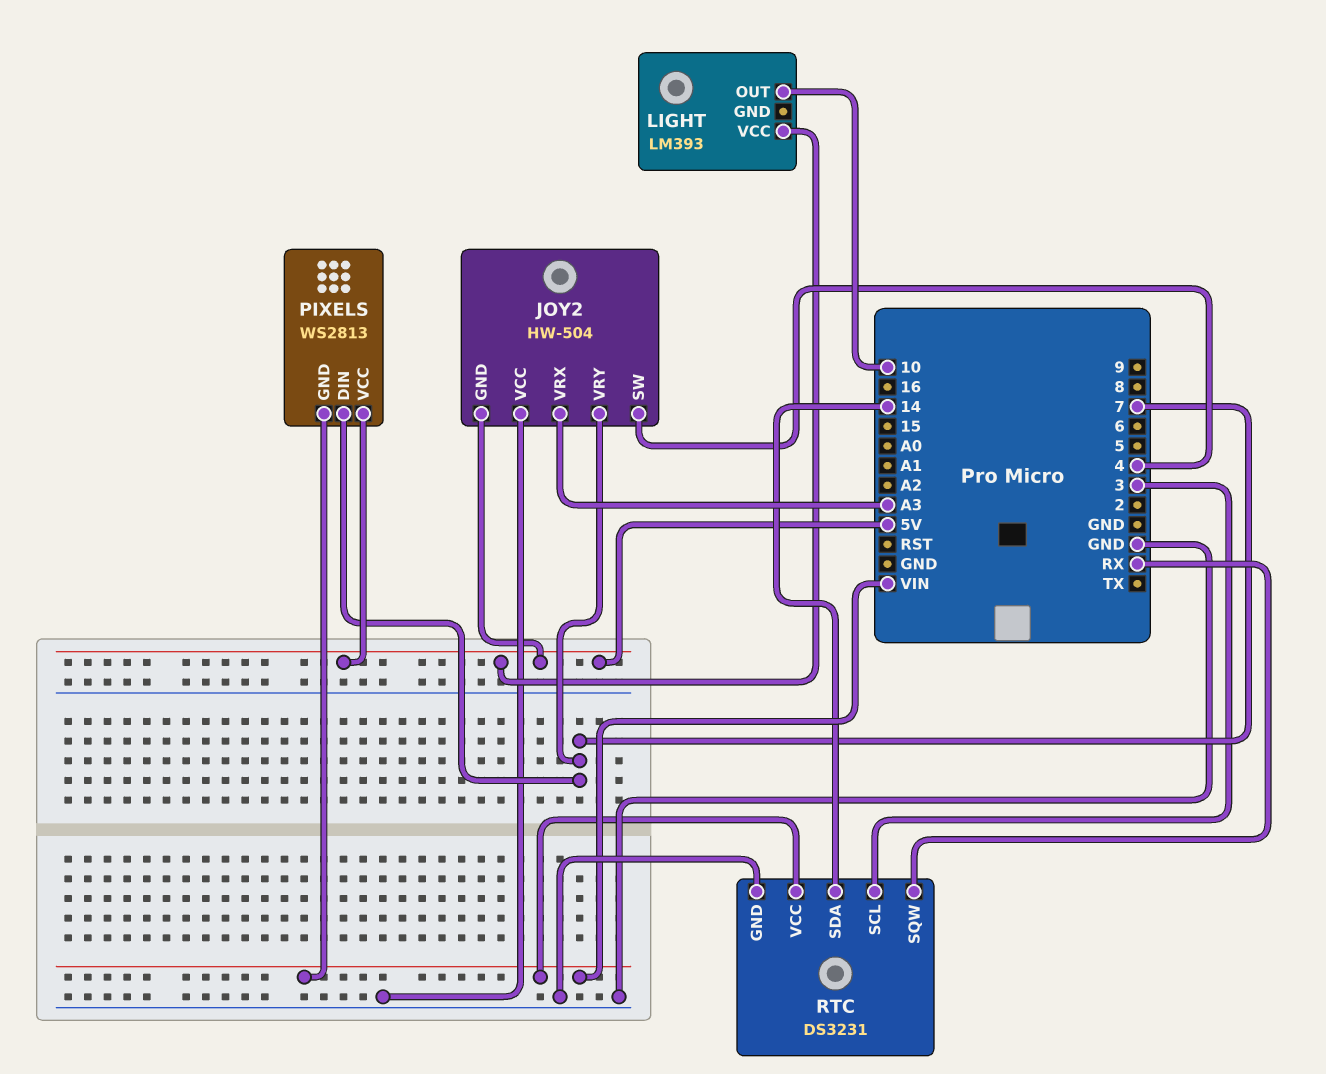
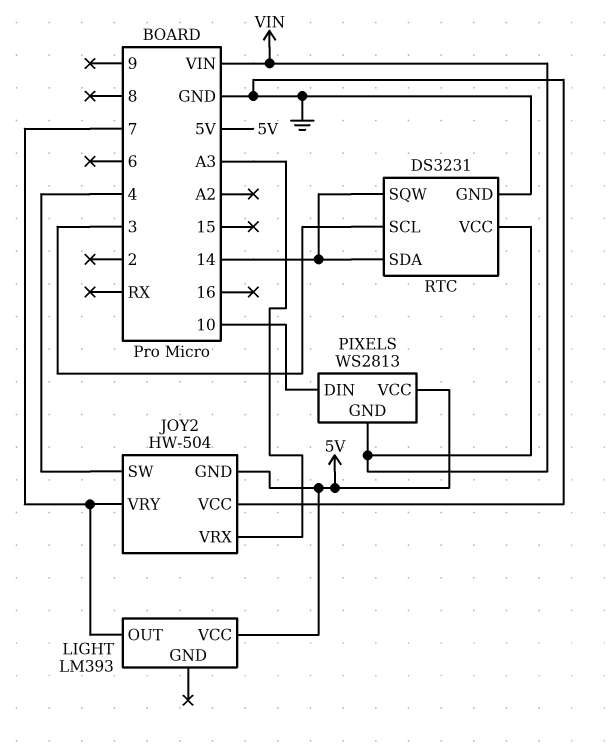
LIGHT pin OUT: 10 -> 7
PIXELS pin DIN: 7 -> 10
RTC pin SQW: RX -> 14

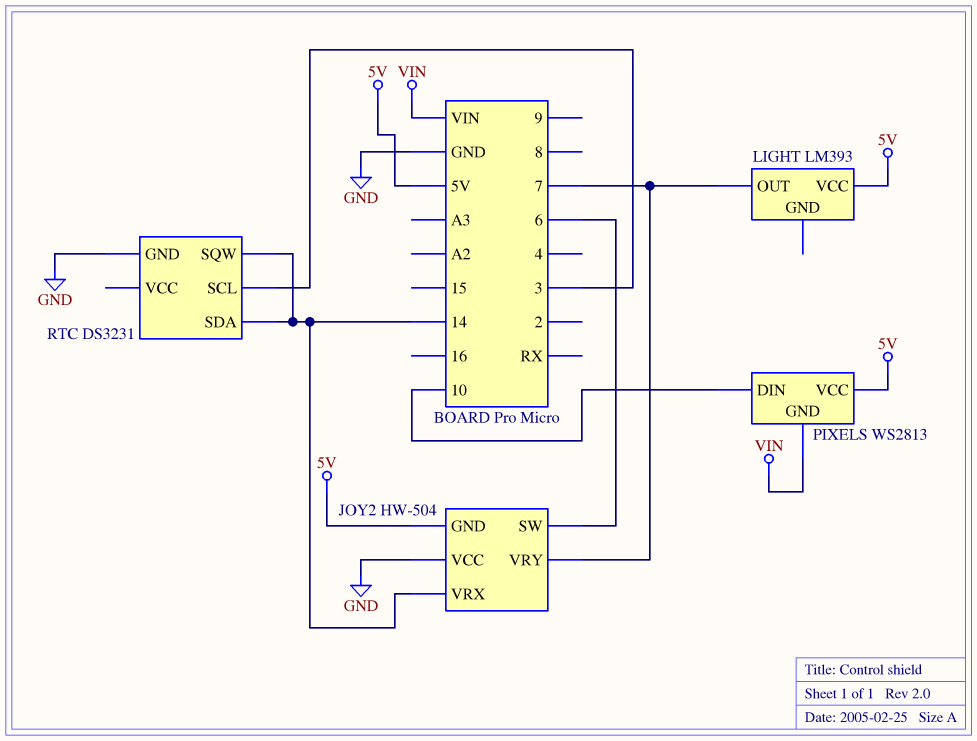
JOY2 pin SW: 4 -> 6
JOY2 pin VRX: A3 -> 14
RTC pin VCC: VIN -> none

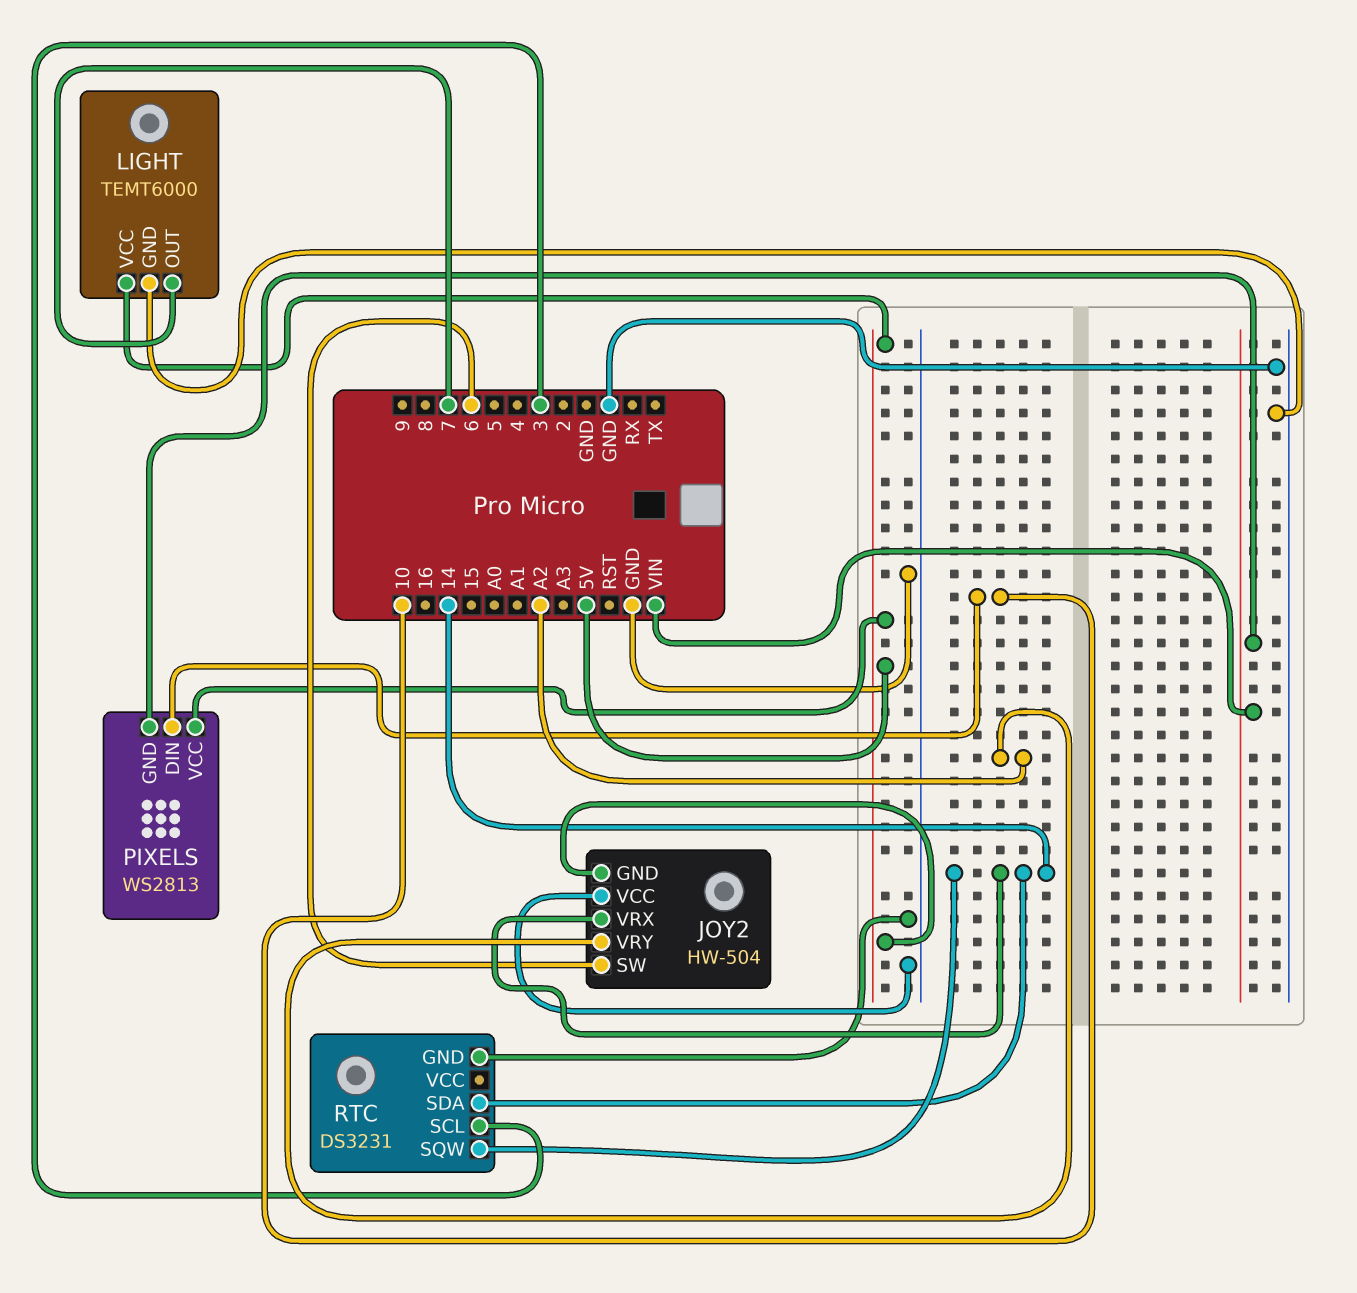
JOY2 pin VRY: 7 -> A2
LIGHT: LM393 -> TEMT6000
LIGHT pin GND: none -> GND

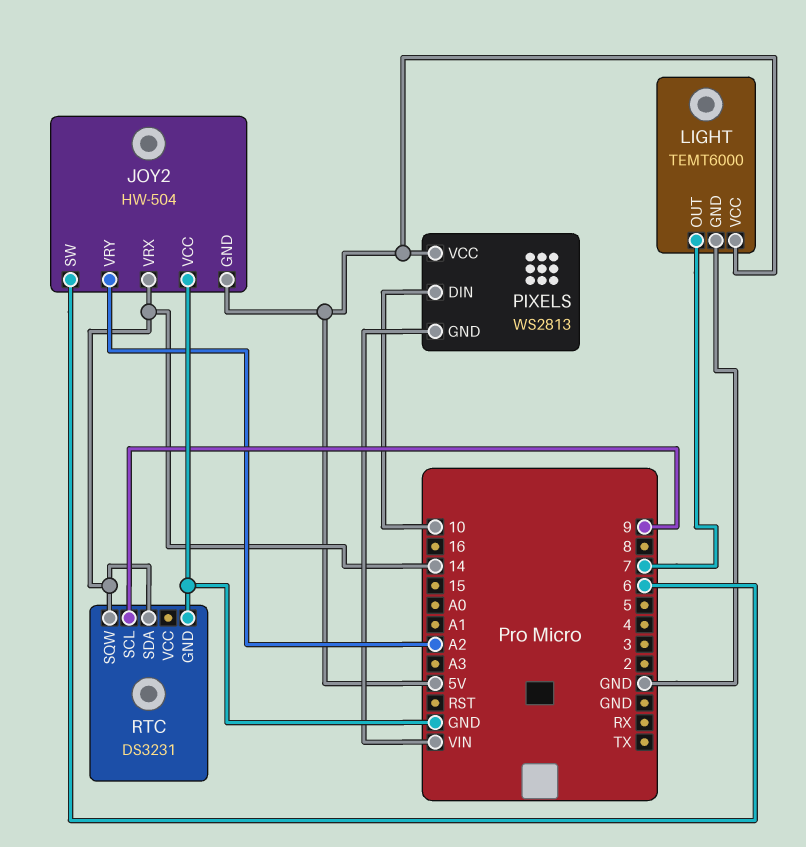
RTC pin SCL: 3 -> 9

